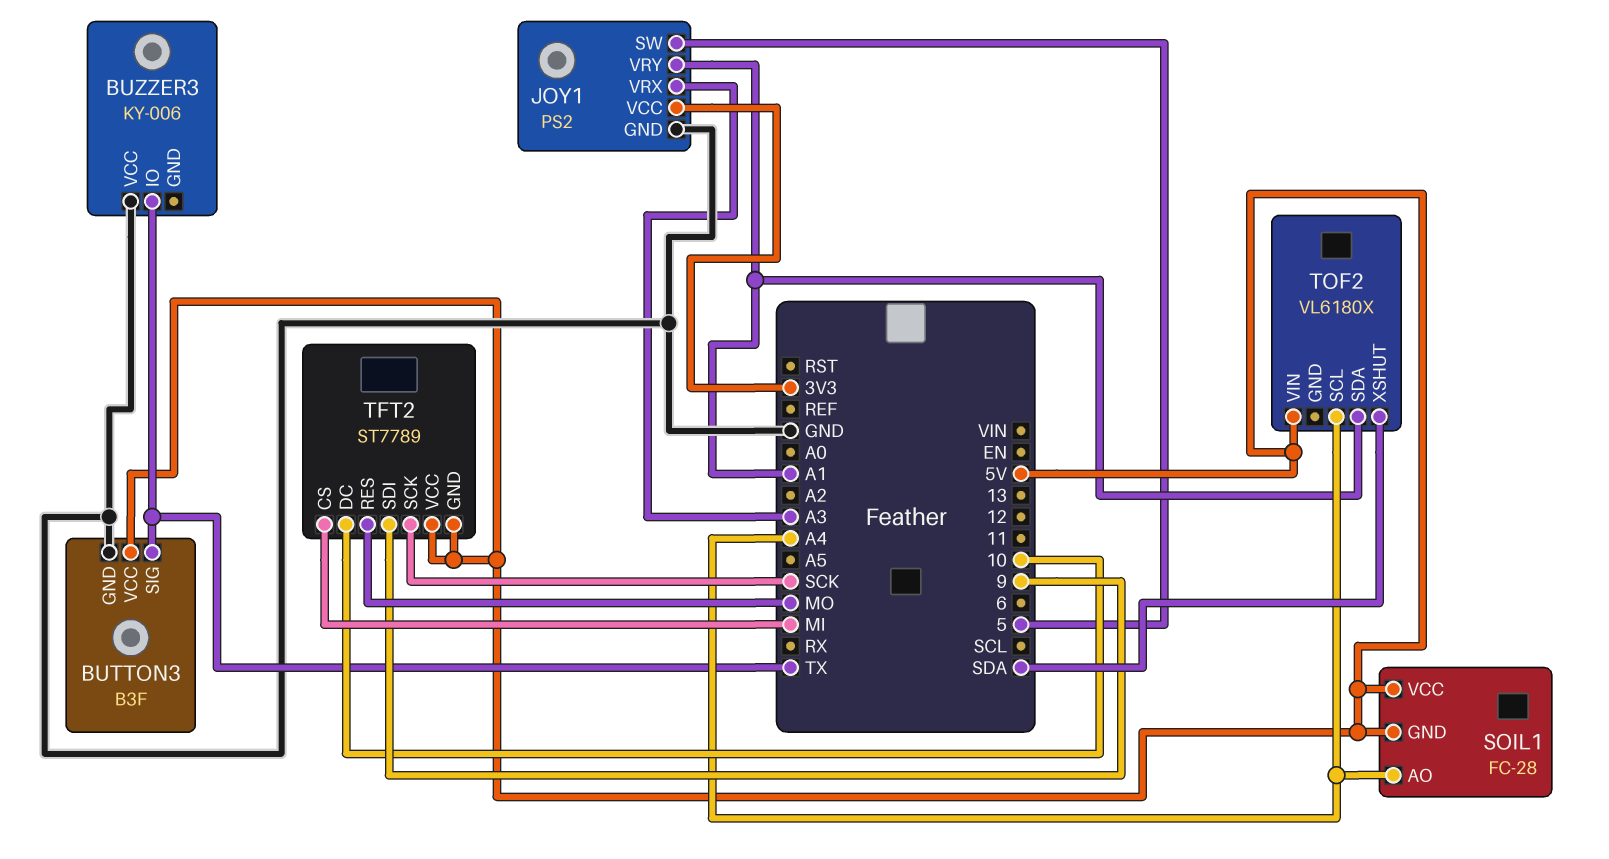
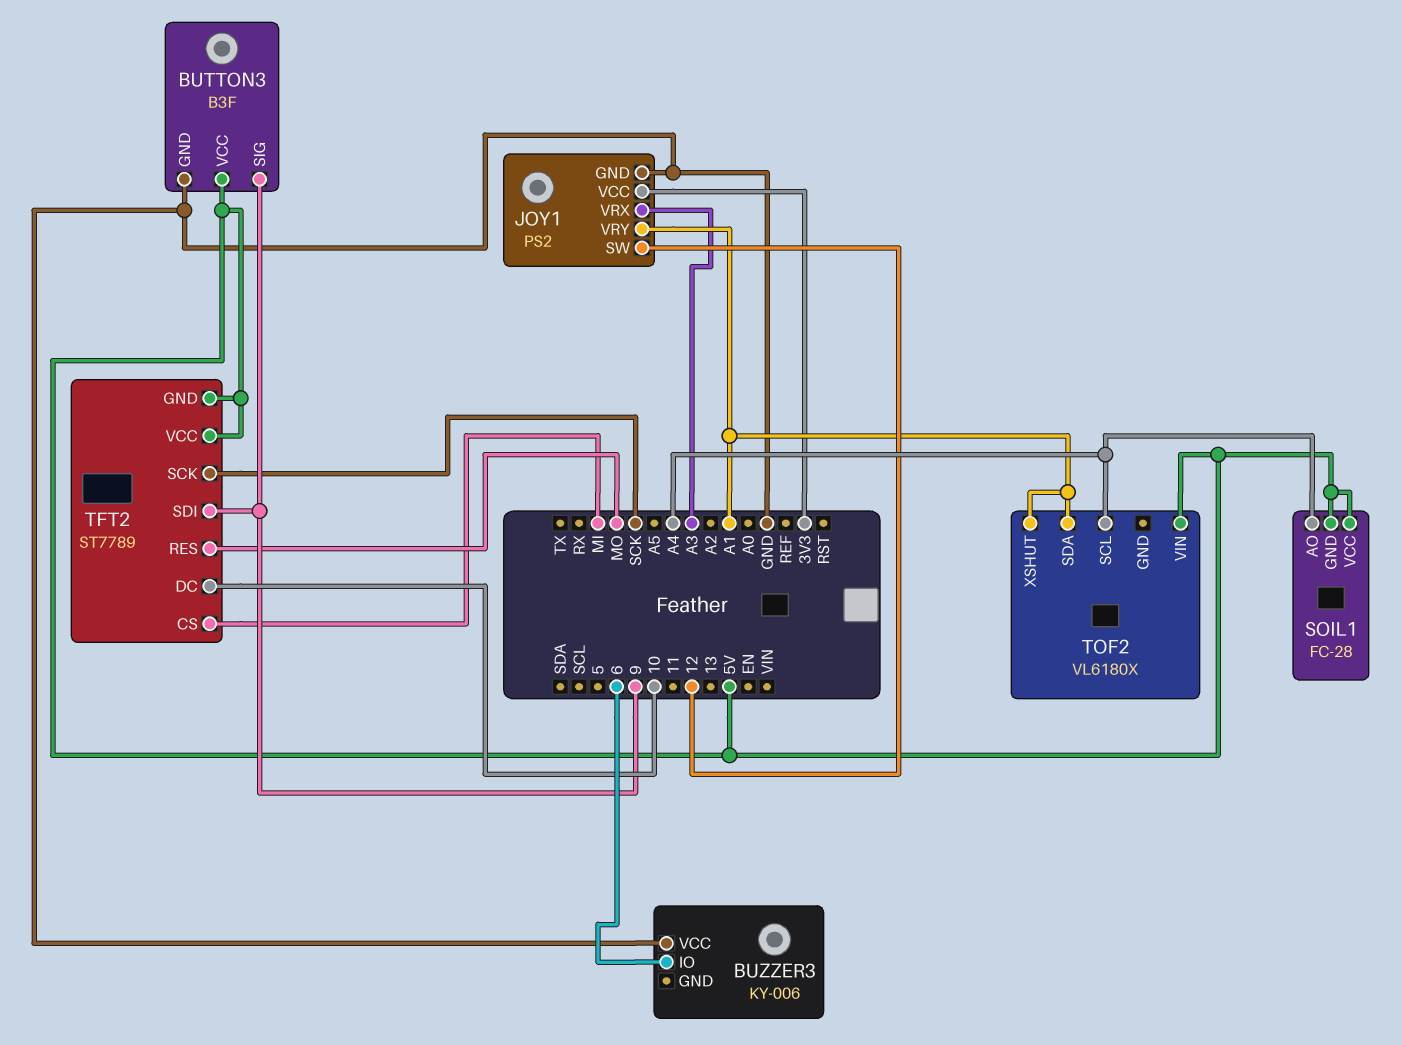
BUTTON3 pin SIG: TX -> 9
BUZZER3 pin IO: TX -> 6
JOY1 pin SW: 5 -> 12
TOF2 pin XSHUT: SDA -> A1

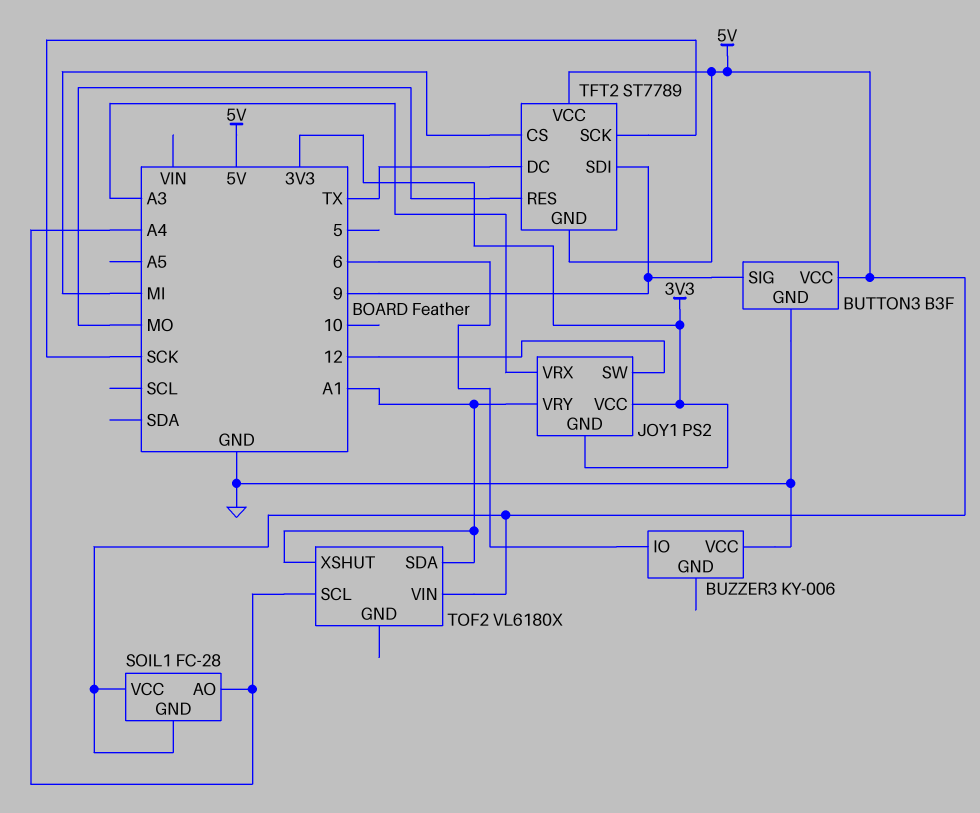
JOY1 pin GND: GND -> 3V3
TFT2 pin DC: 10 -> TX

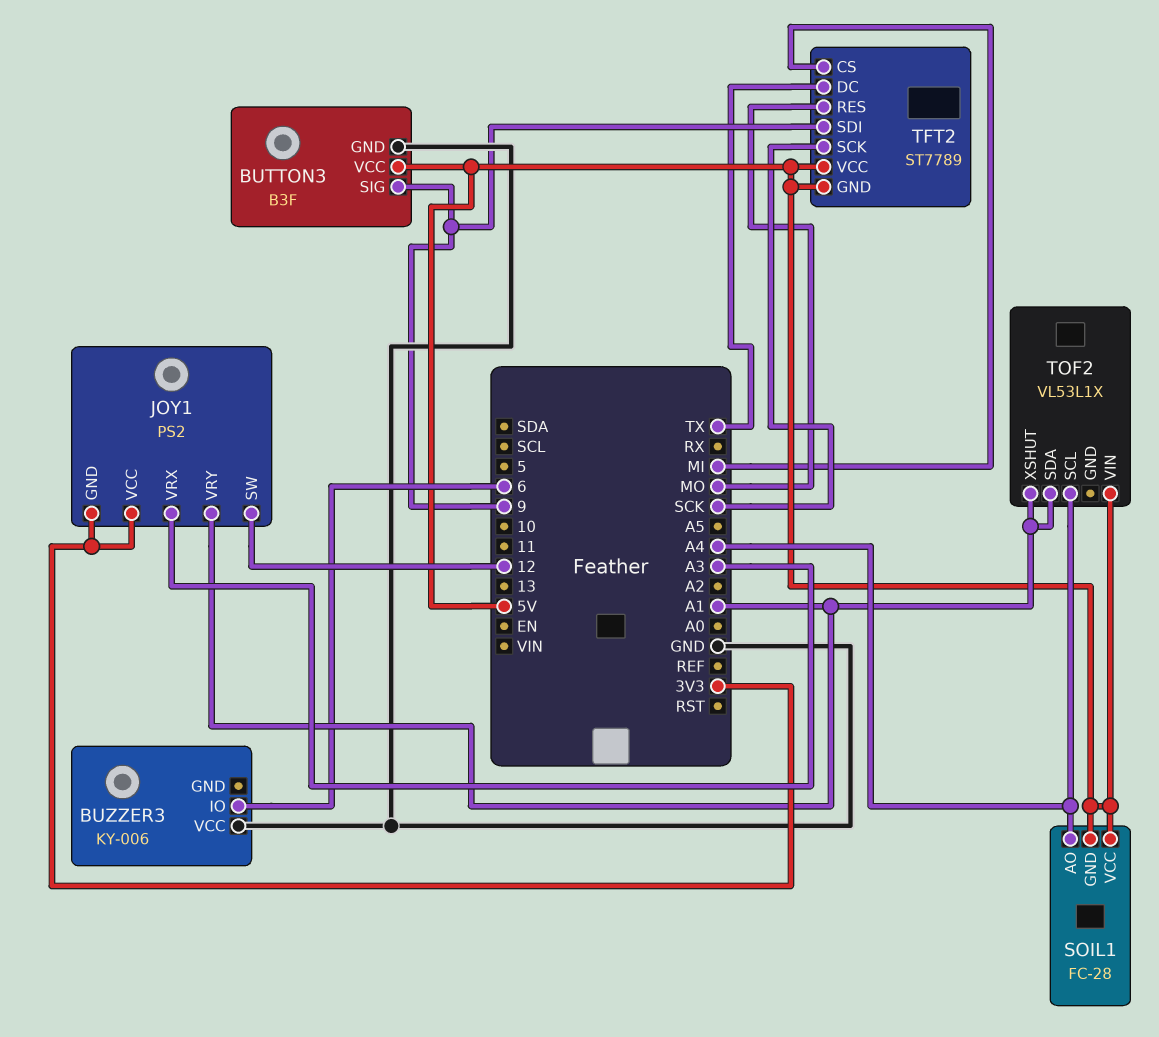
TOF2: VL6180X -> VL53L1X

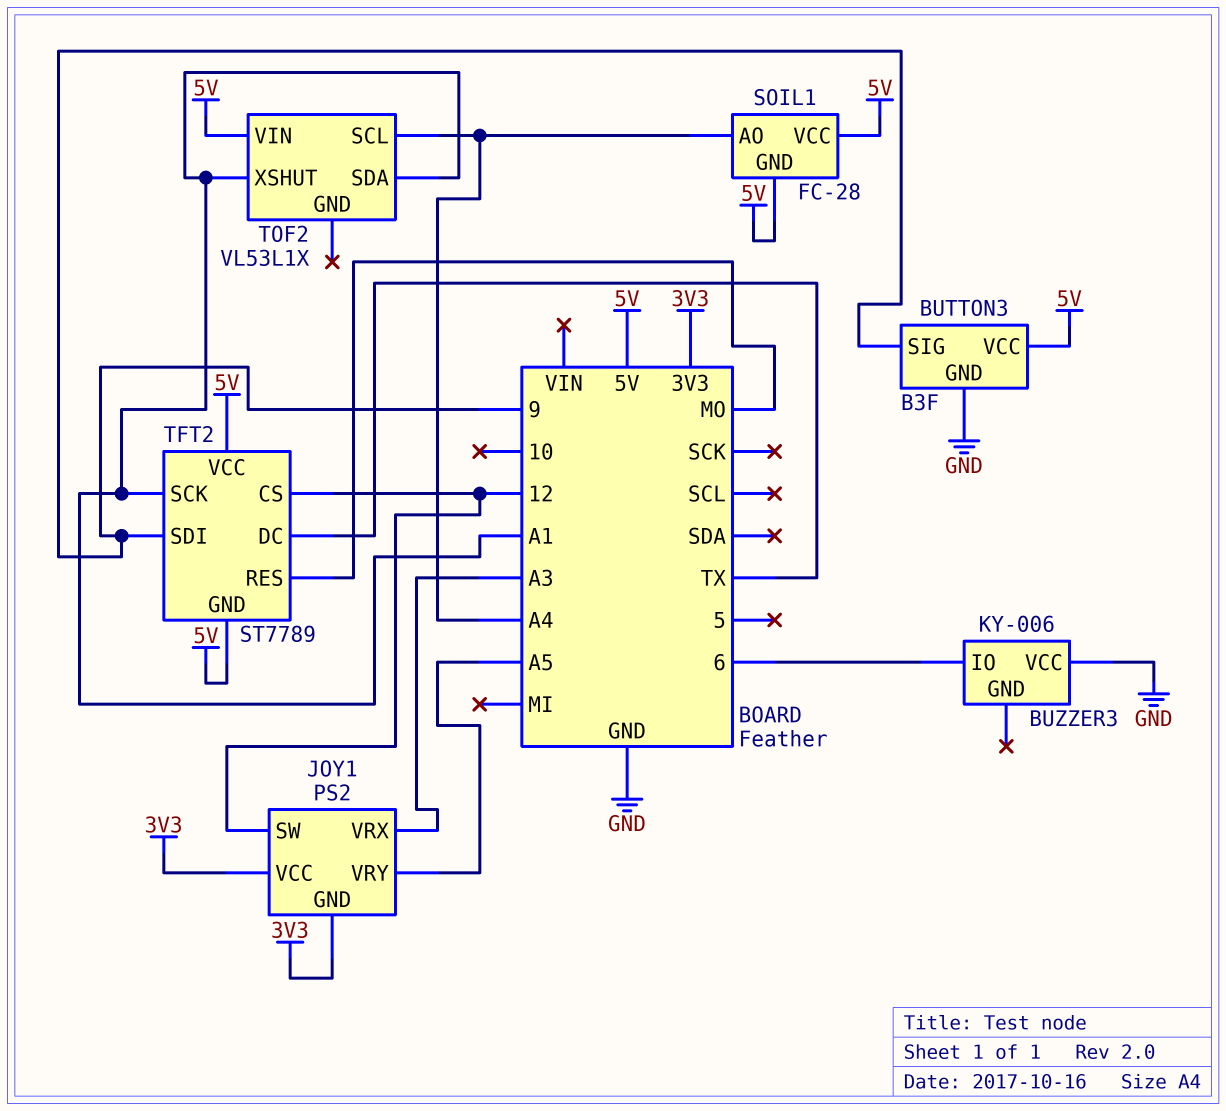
JOY1 pin VRY: A1 -> A5
TFT2 pin CS: MI -> 12
TFT2 pin SCK: SCK -> A1

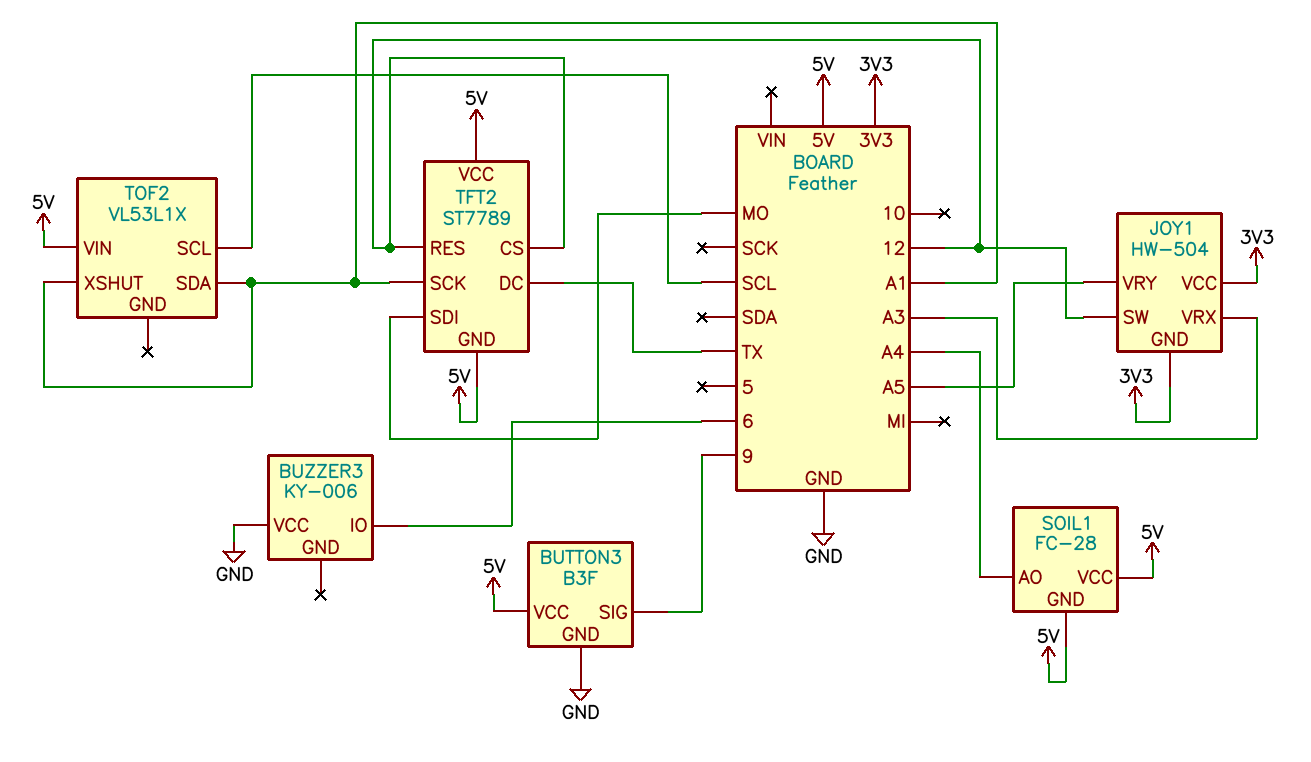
JOY1: PS2 -> HW-504
TFT2 pin RES: MO -> 12
TFT2 pin SDI: 9 -> MO
TOF2 pin SCL: A4 -> SCL

